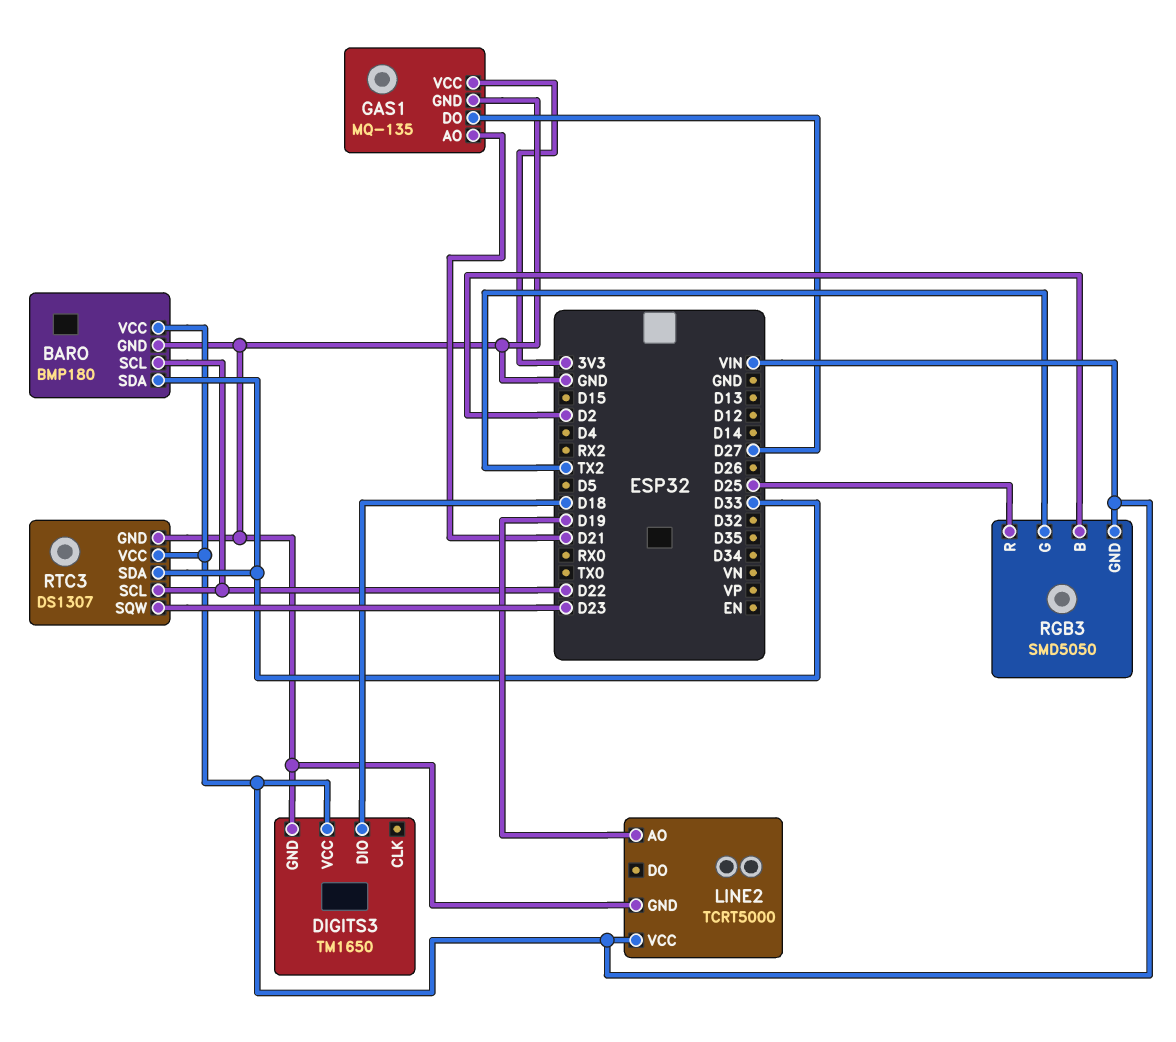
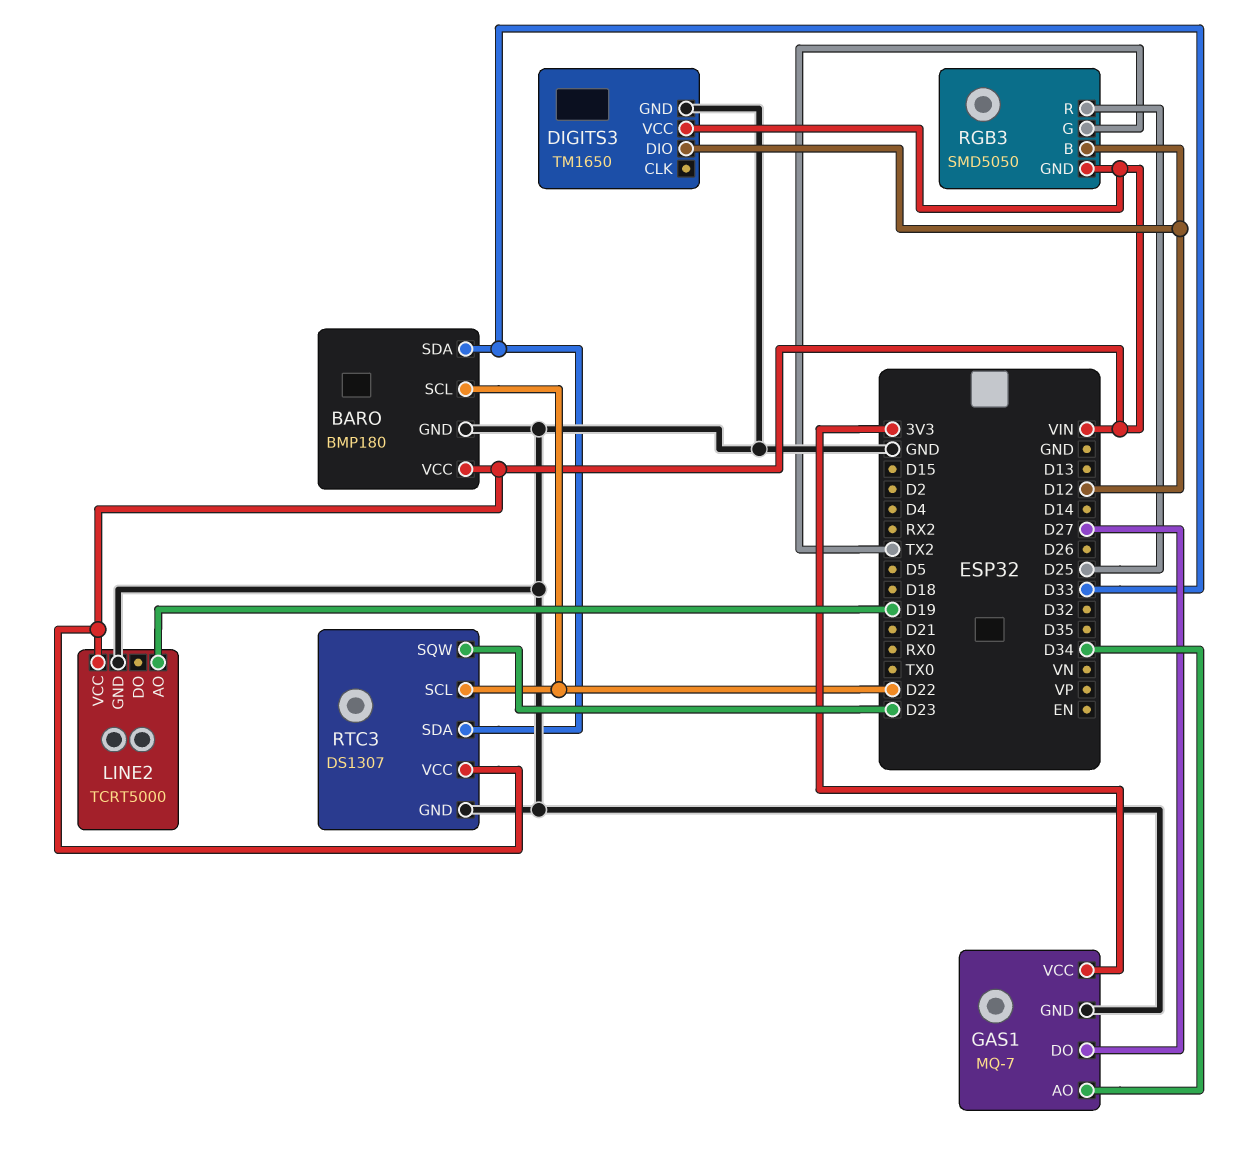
DIGITS3 pin DIO: D18 -> D12
GAS1: MQ-135 -> MQ-7
GAS1 pin AO: D21 -> D34
RGB3 pin B: D2 -> D12

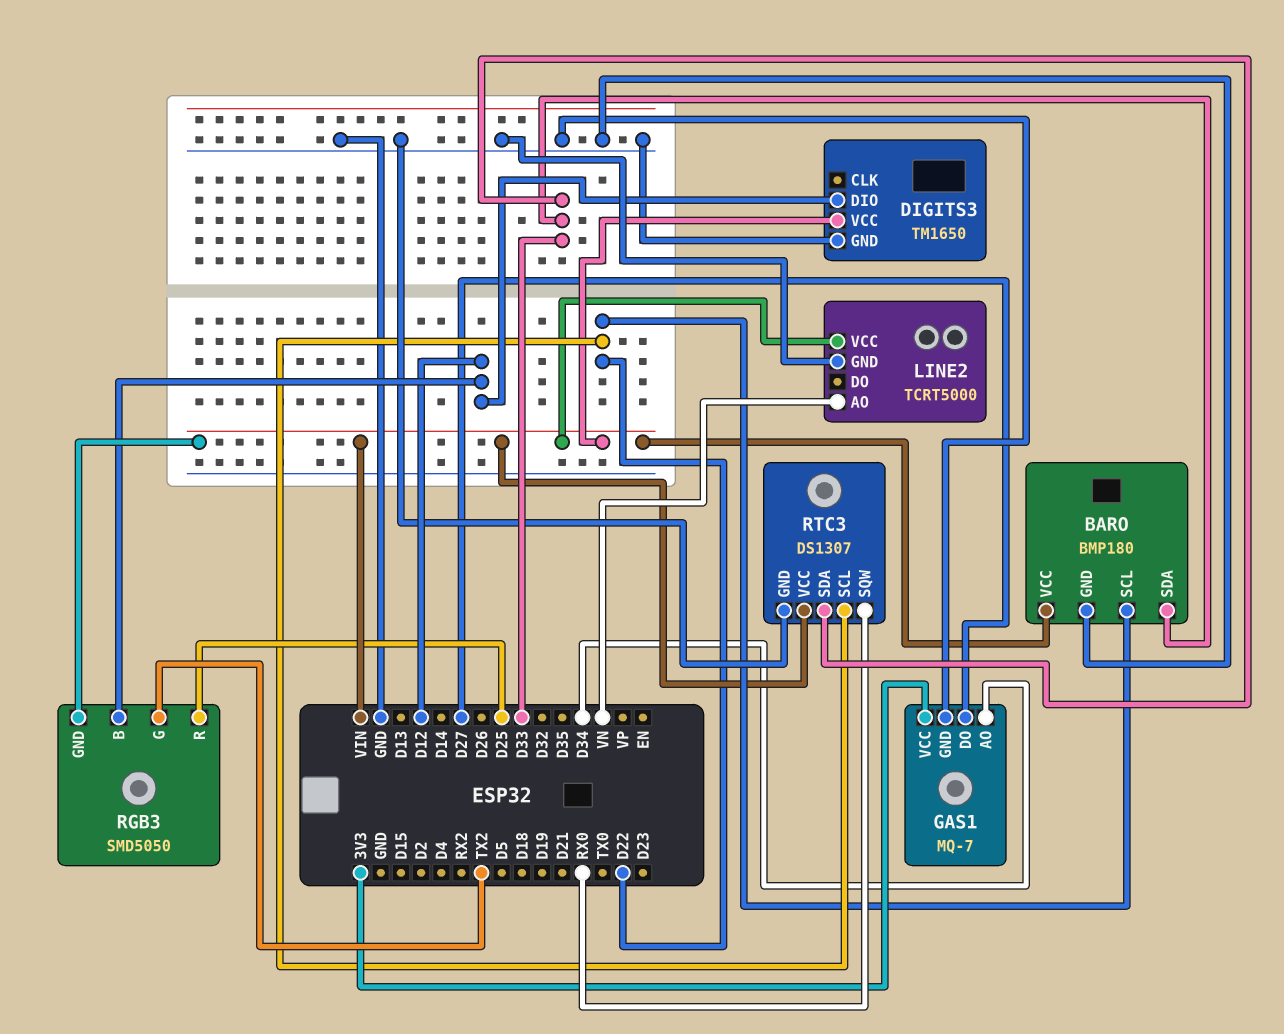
LINE2 pin AO: D19 -> VN
RTC3 pin SQW: D23 -> RX0

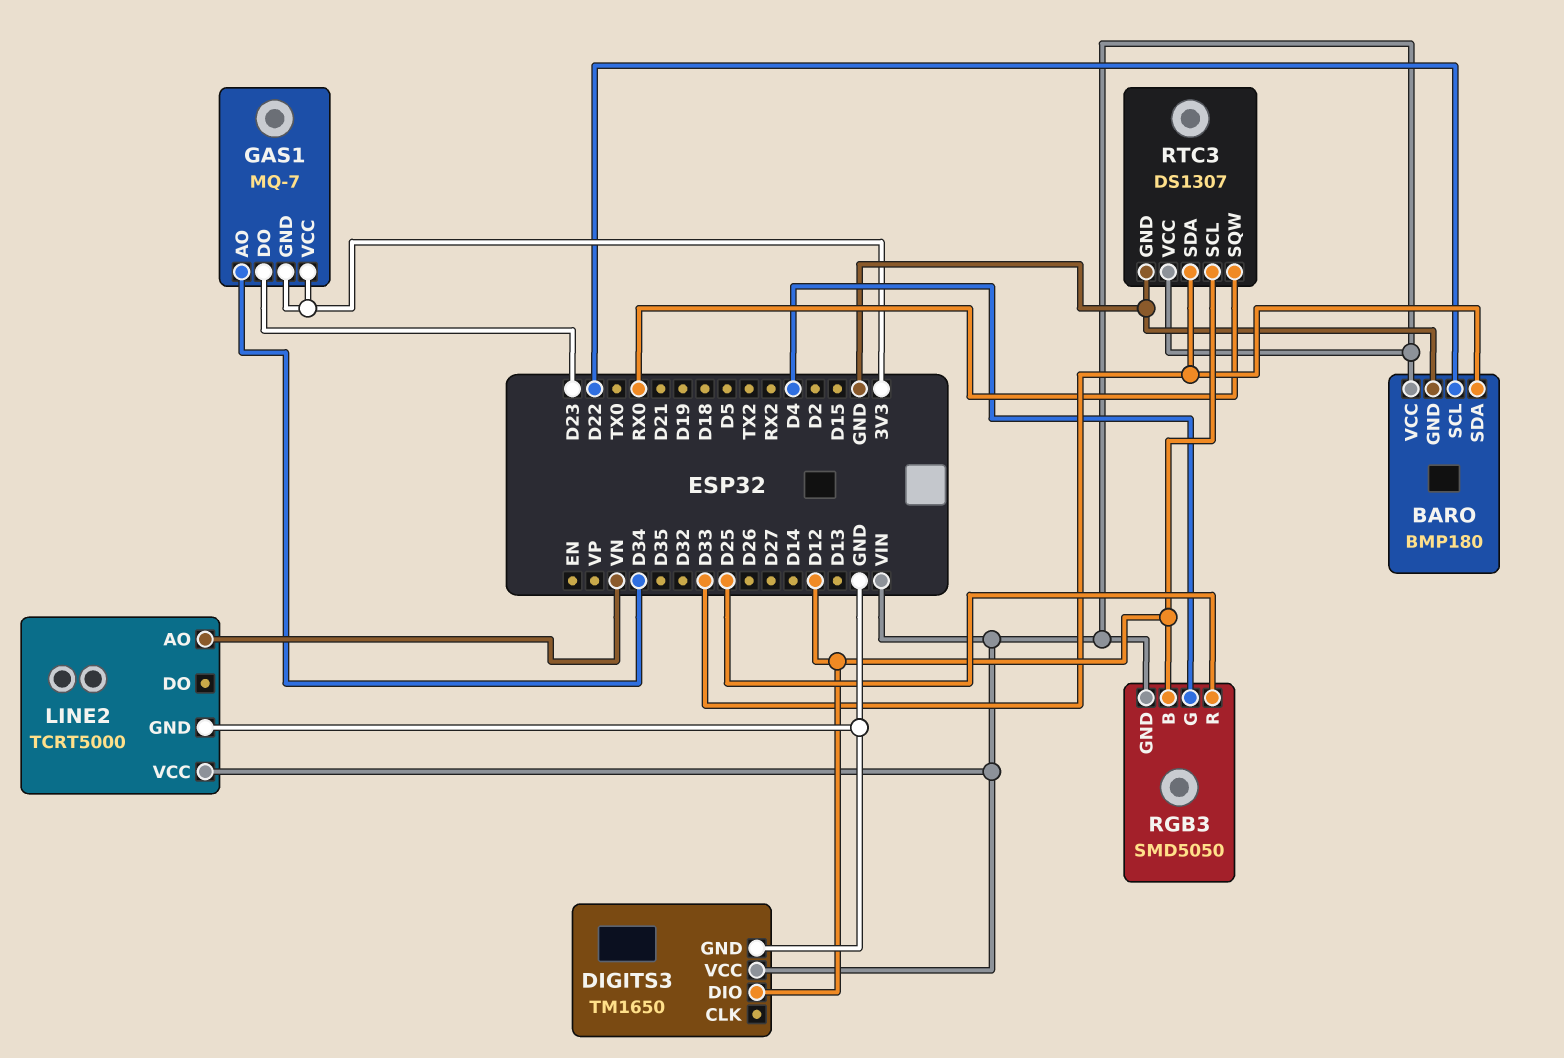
GAS1 pin DO: D27 -> D23
GAS1 pin GND: GND -> 3V3
RGB3 pin G: TX2 -> D4
RTC3 pin SCL: D22 -> D12

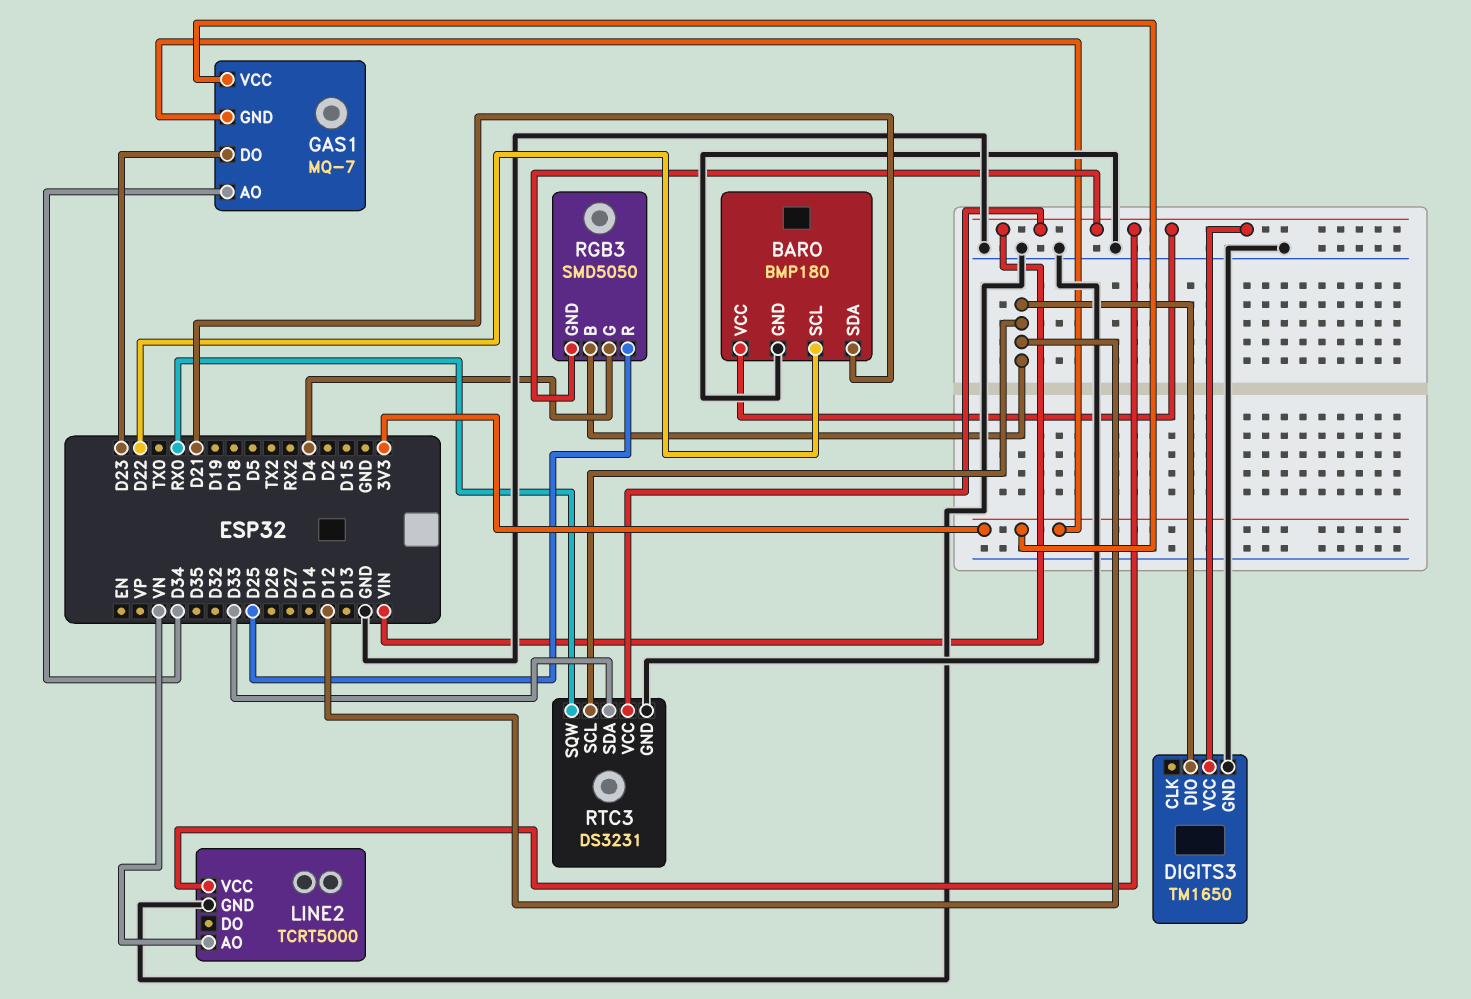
BARO pin SDA: D33 -> D21
RTC3: DS1307 -> DS3231

